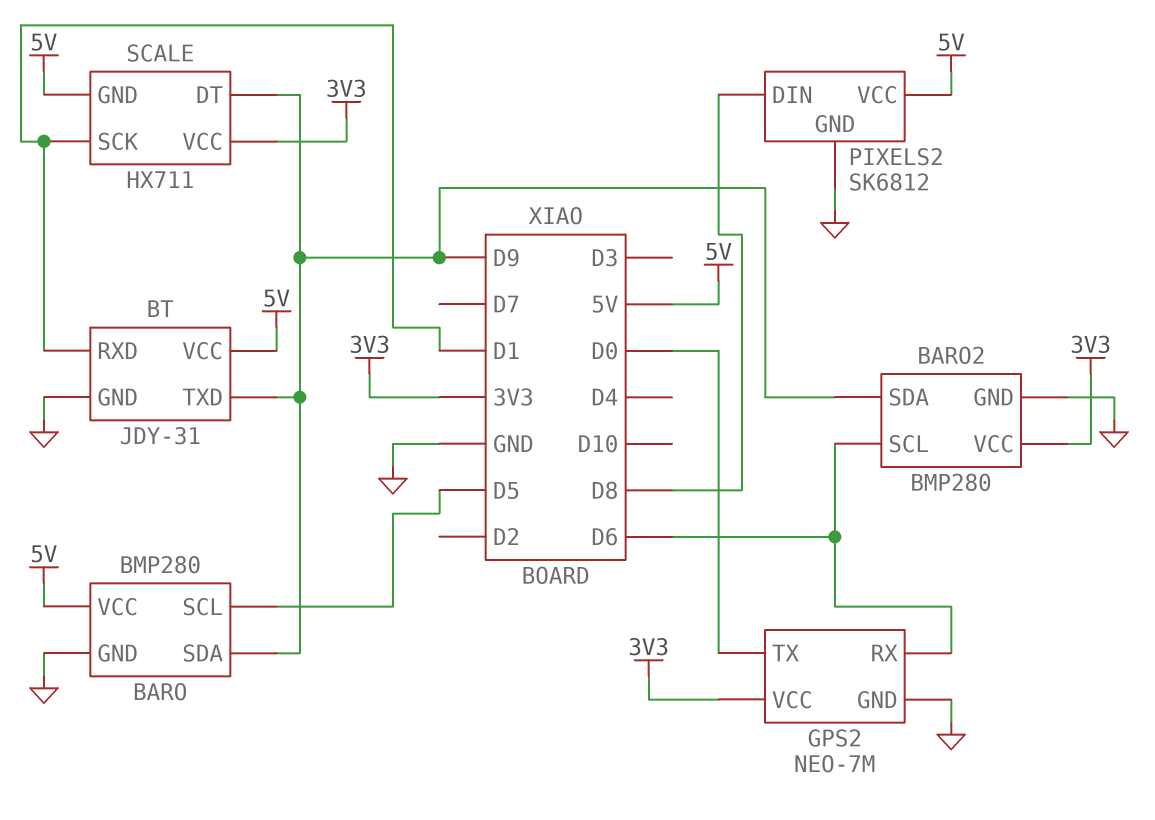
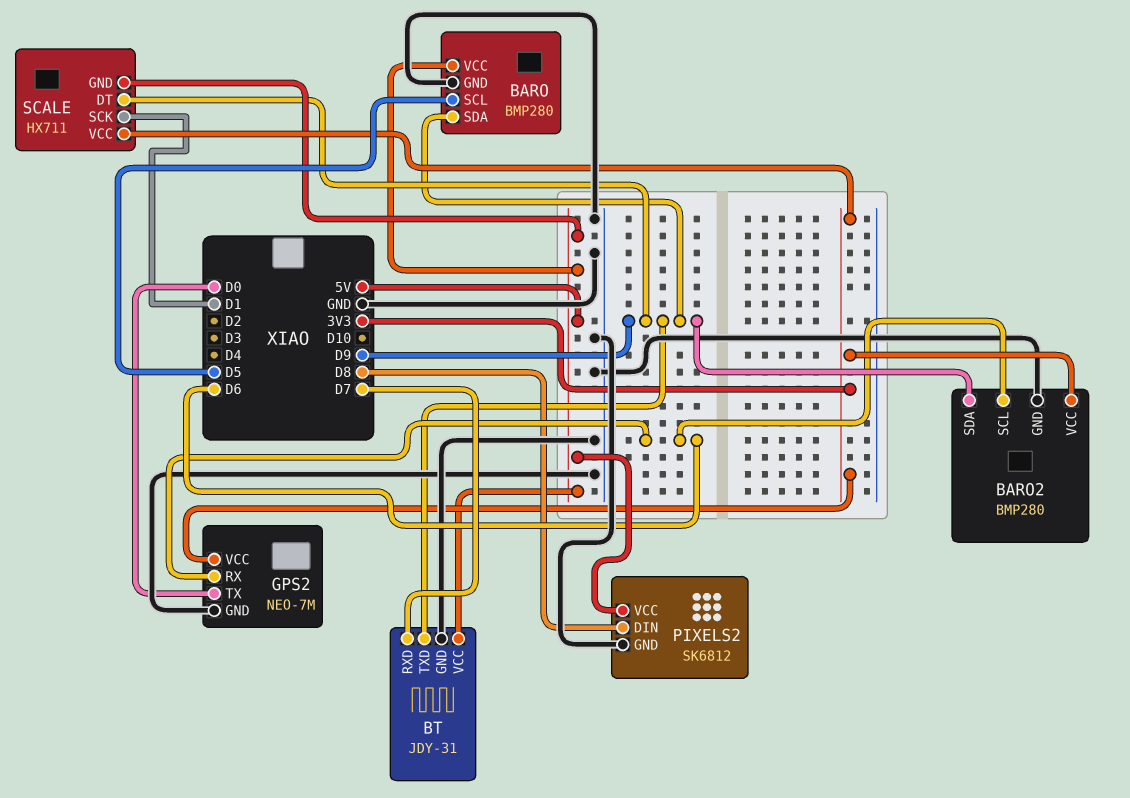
BT pin RXD: D1 -> D7

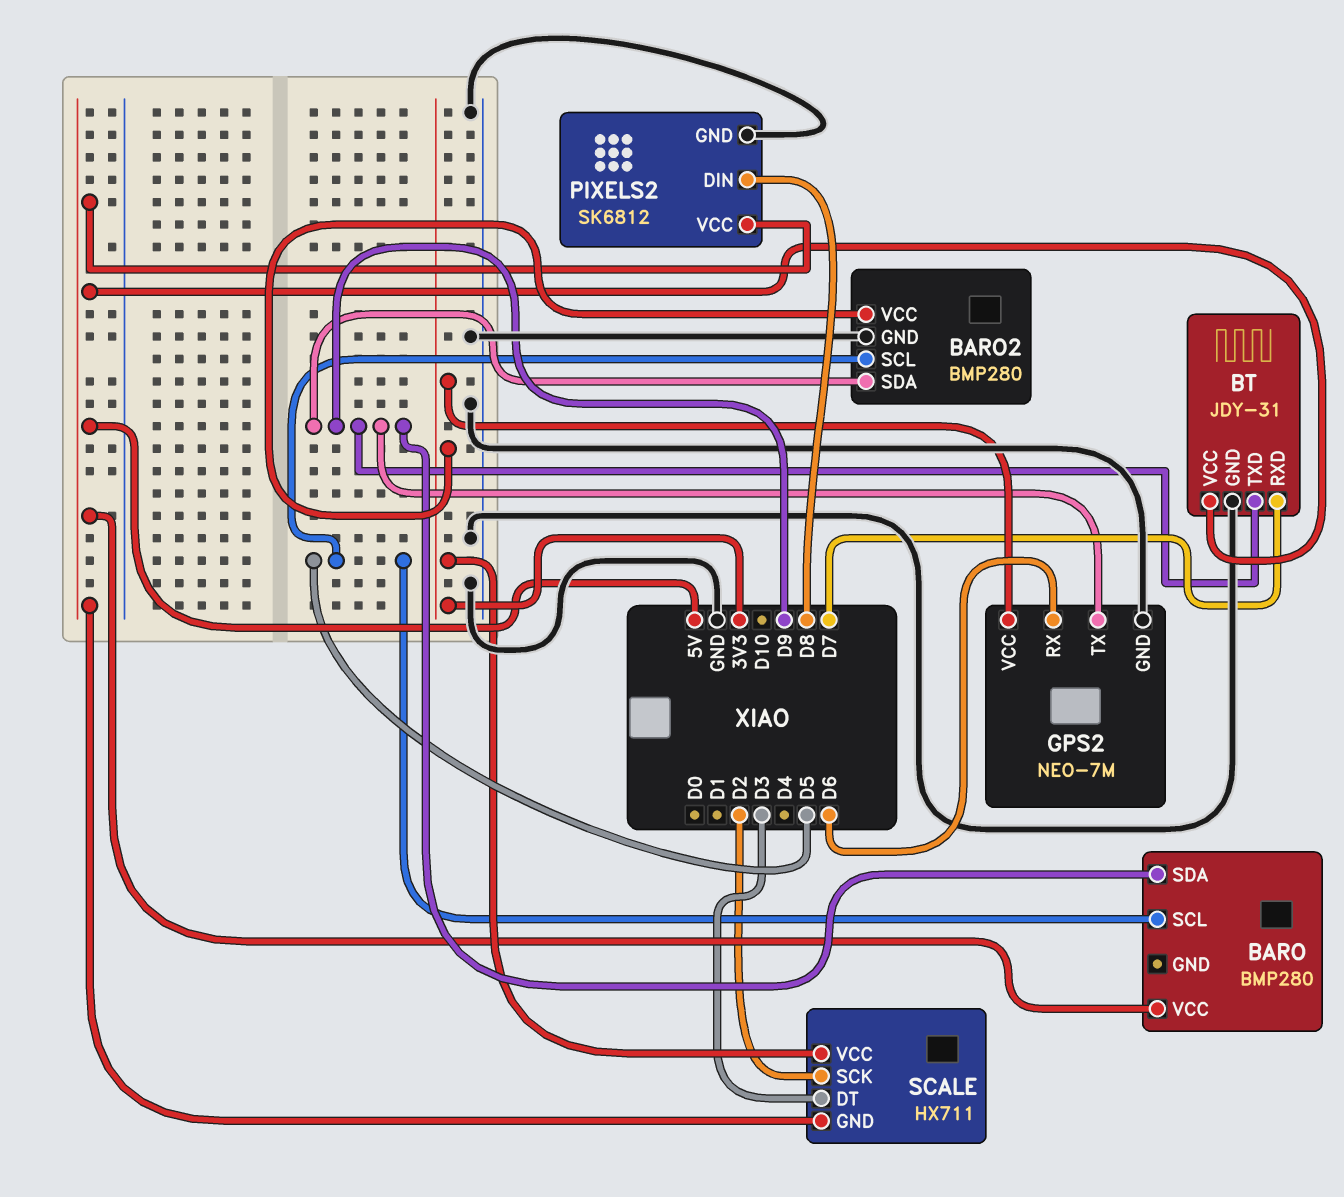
BARO pin GND: GND -> none
BARO2 pin SCL: D6 -> D5
GPS2 pin TX: D0 -> D9
SCALE pin DT: D9 -> D3
SCALE pin SCK: D1 -> D2

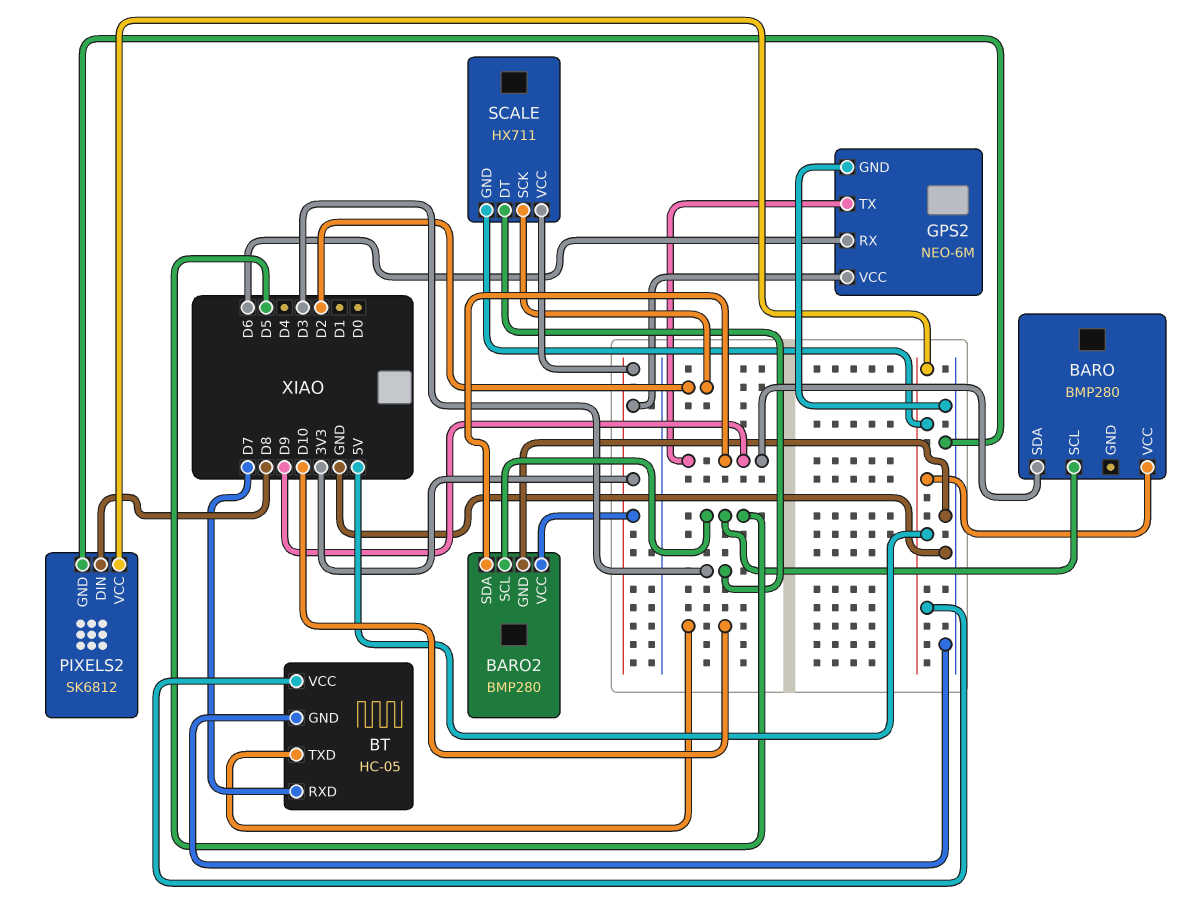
BT: JDY-31 -> HC-05
BT pin TXD: D9 -> D10
GPS2: NEO-7M -> NEO-6M

